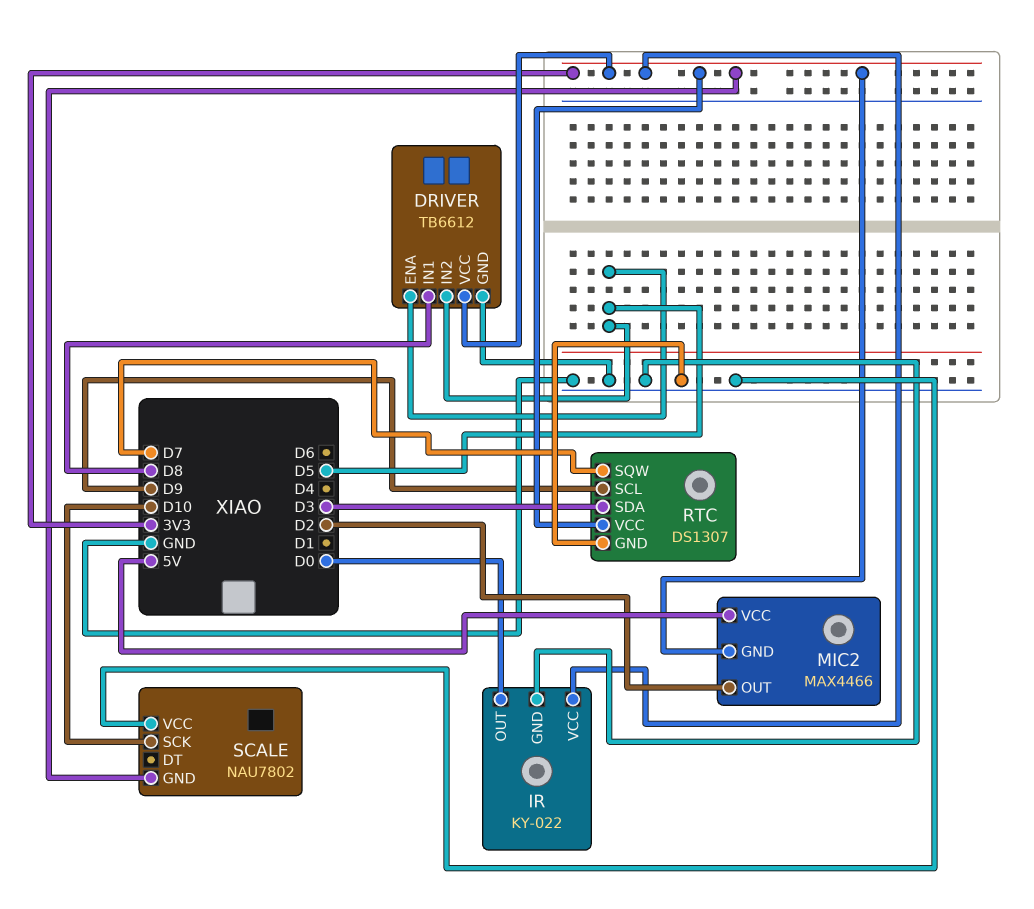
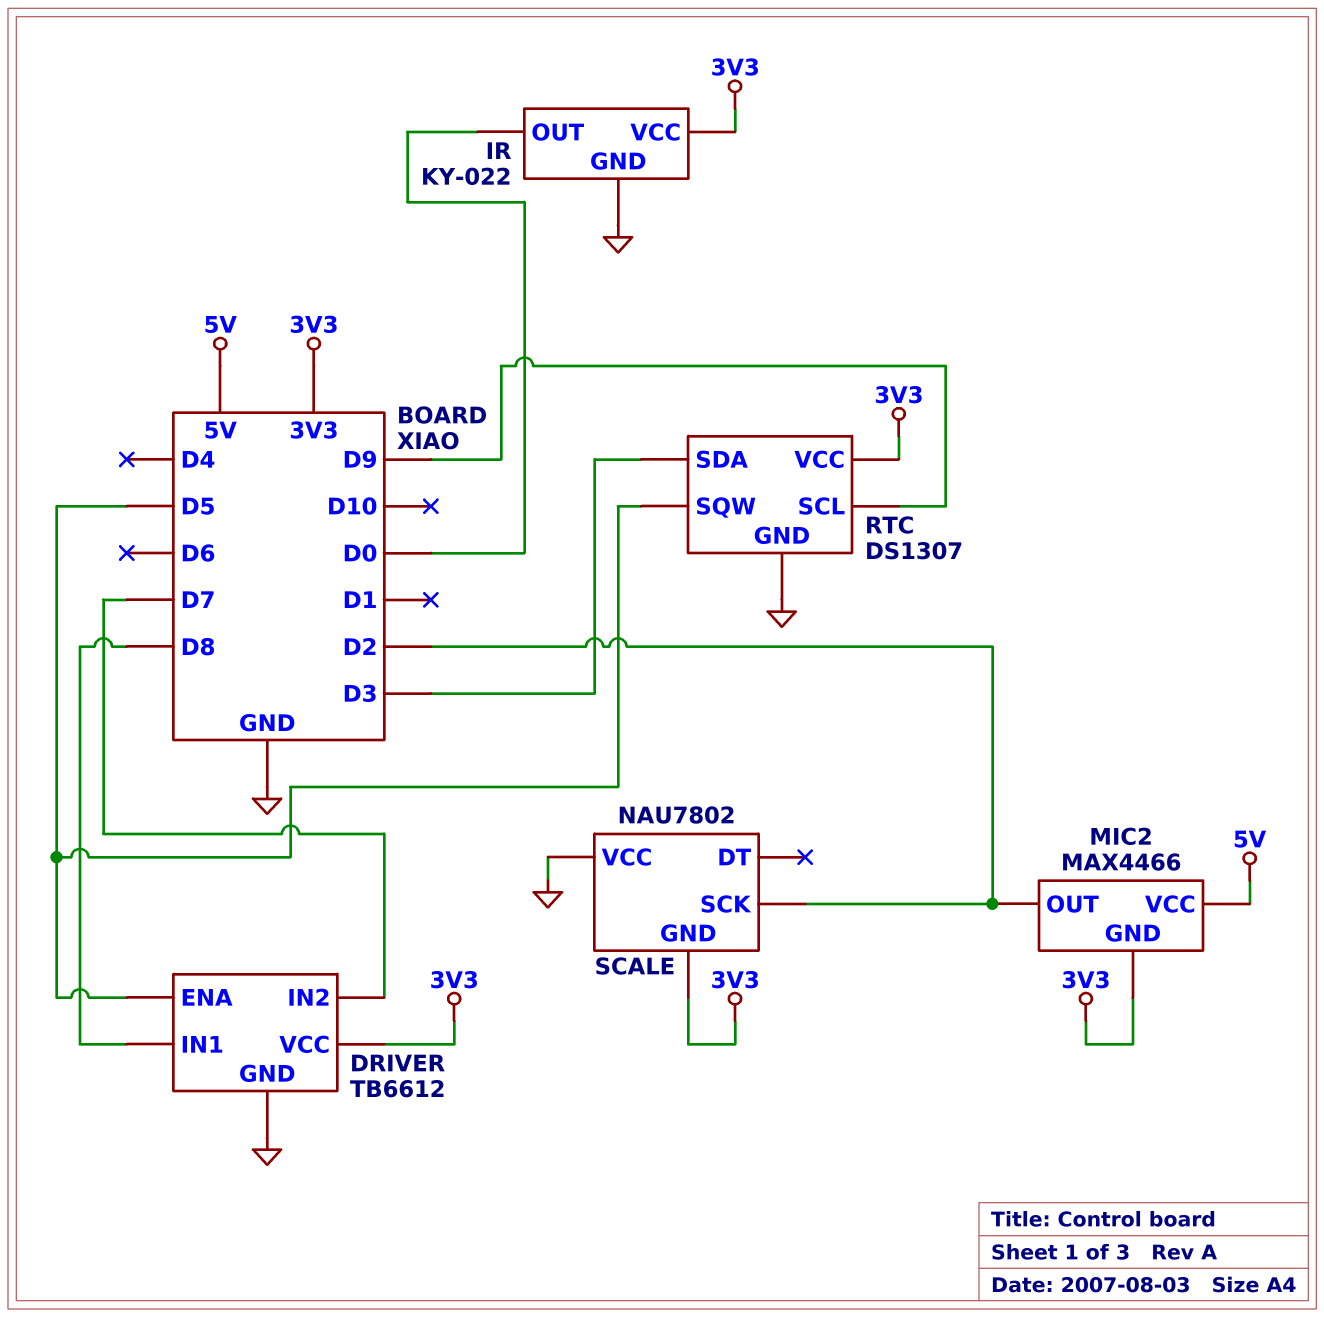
DRIVER pin IN2: D5 -> D7
RTC pin SQW: D7 -> D5
SCALE pin SCK: D10 -> D2

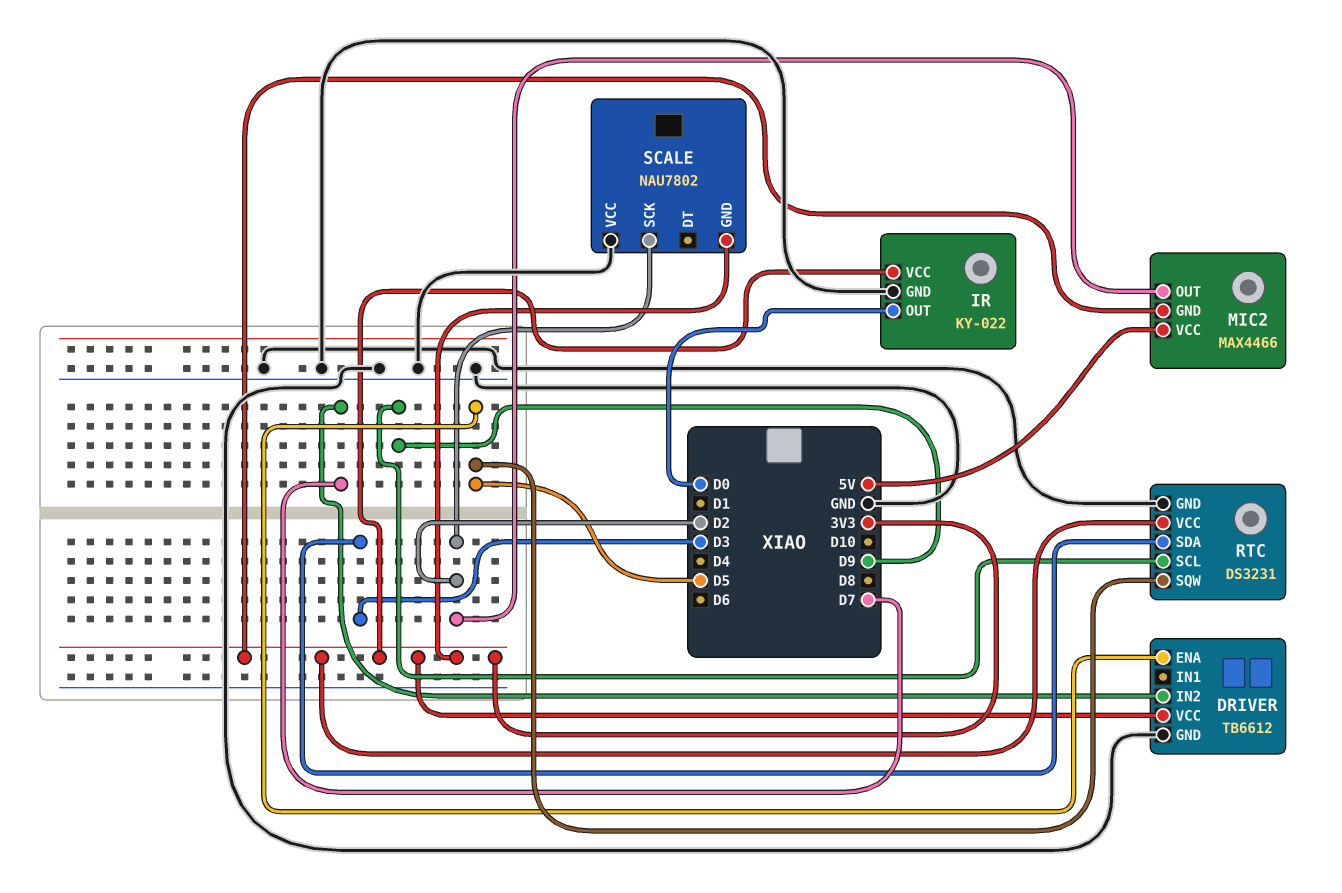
DRIVER pin IN1: D8 -> none
RTC: DS1307 -> DS3231

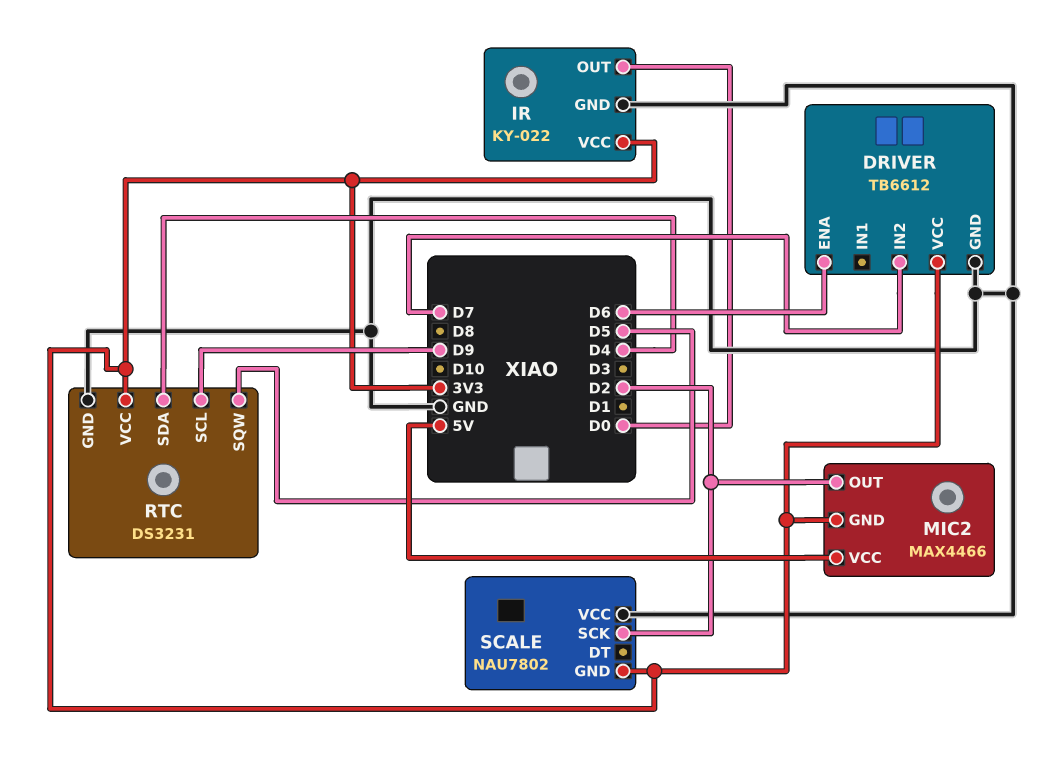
DRIVER pin ENA: D5 -> D6
RTC pin SDA: D3 -> D4

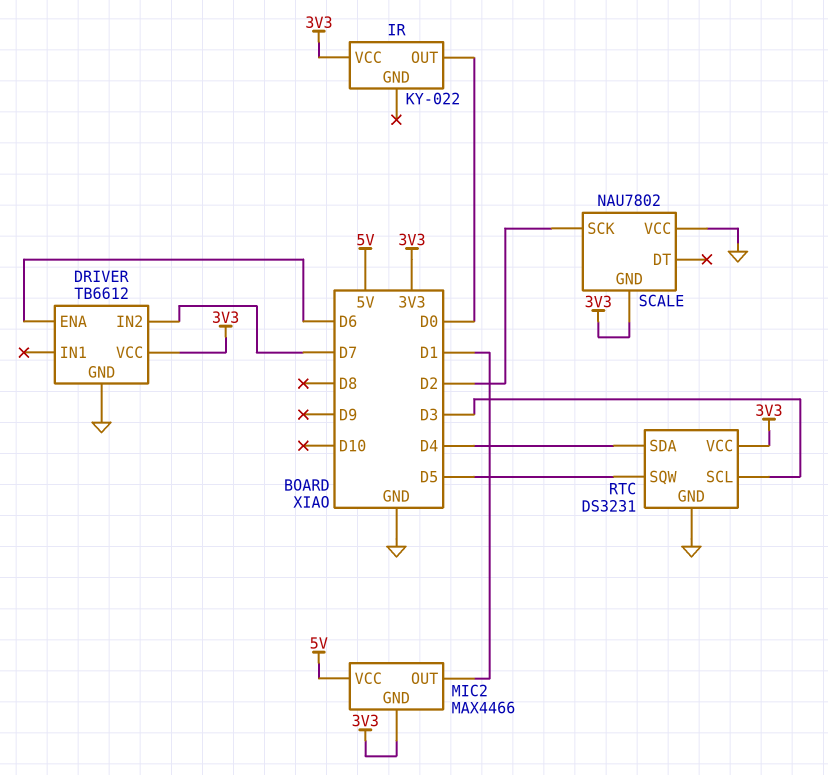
IR pin GND: GND -> none
MIC2 pin OUT: D2 -> D1
RTC pin SCL: D9 -> D3

